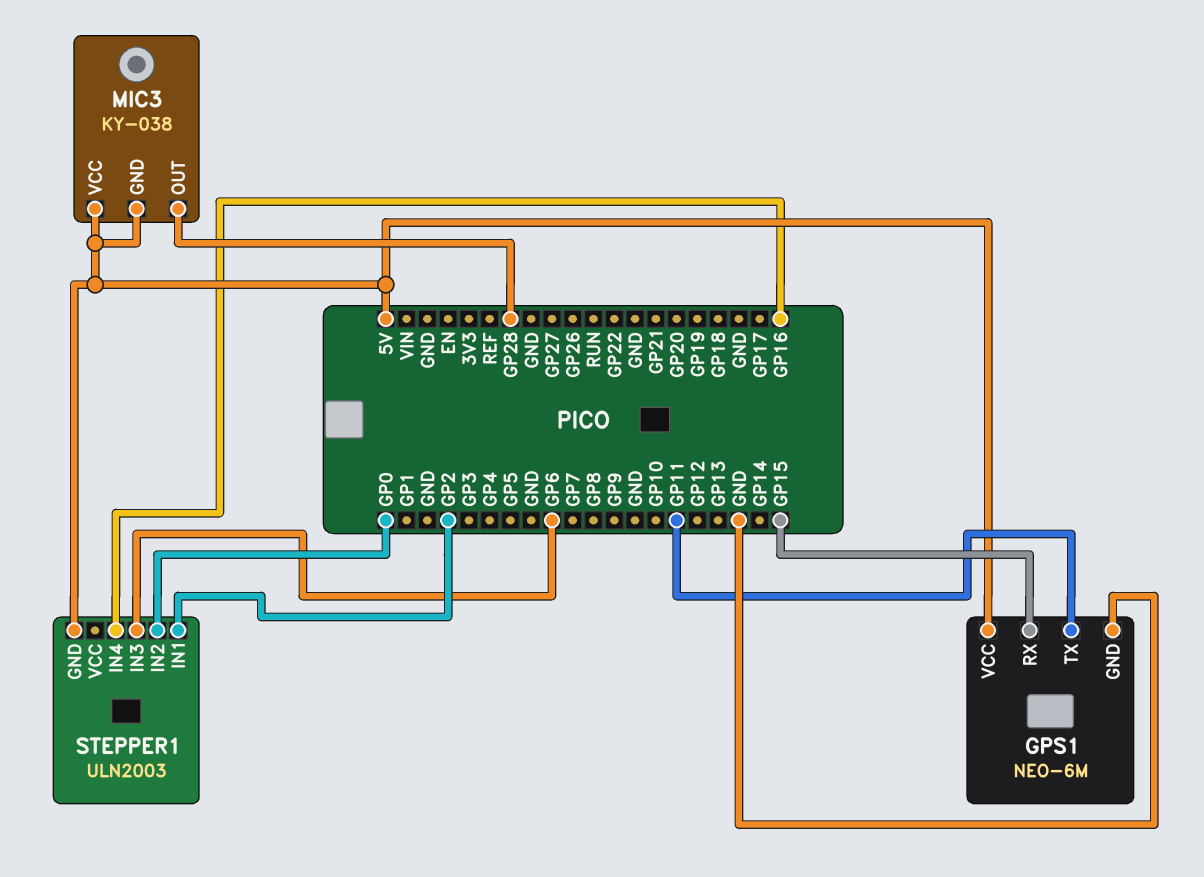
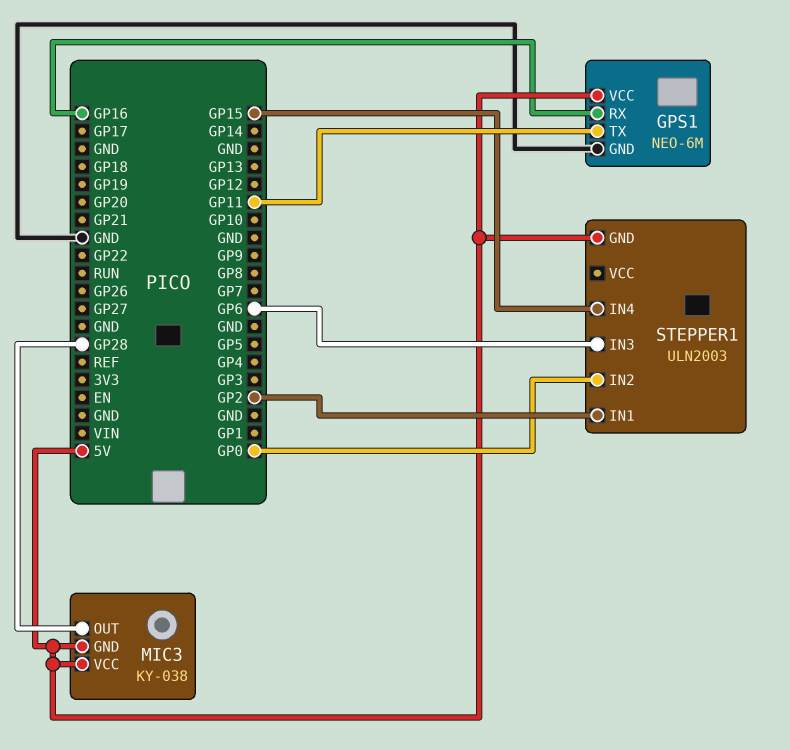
GPS1 pin RX: GP15 -> GP16
STEPPER1 pin IN4: GP16 -> GP15

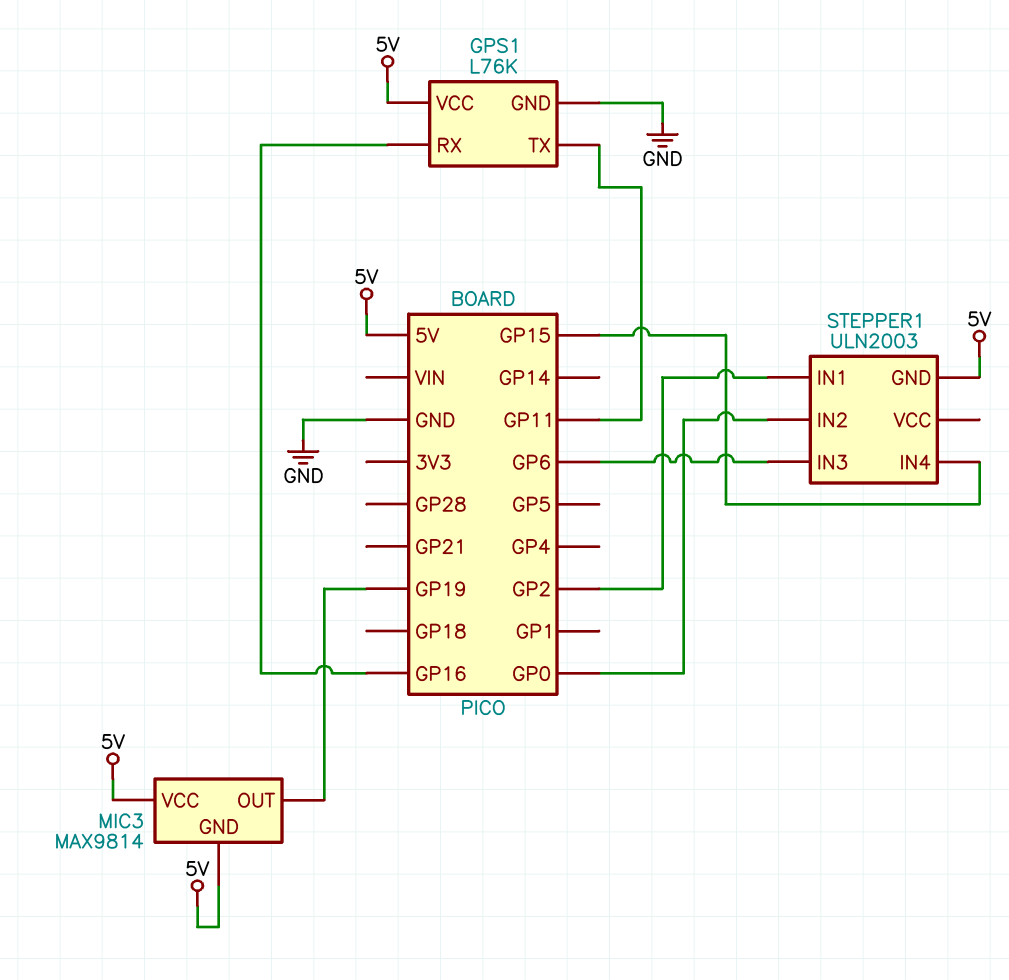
GPS1: NEO-6M -> L76K
MIC3: KY-038 -> MAX9814
MIC3 pin OUT: GP28 -> GP19

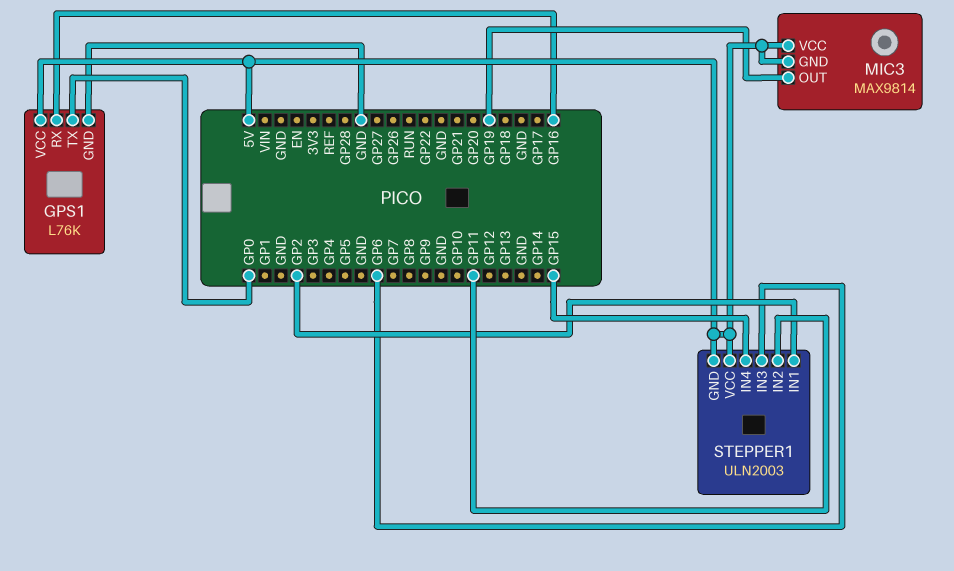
GPS1 pin TX: GP11 -> GP0
STEPPER1 pin IN2: GP0 -> GP11
STEPPER1 pin VCC: none -> 5V

